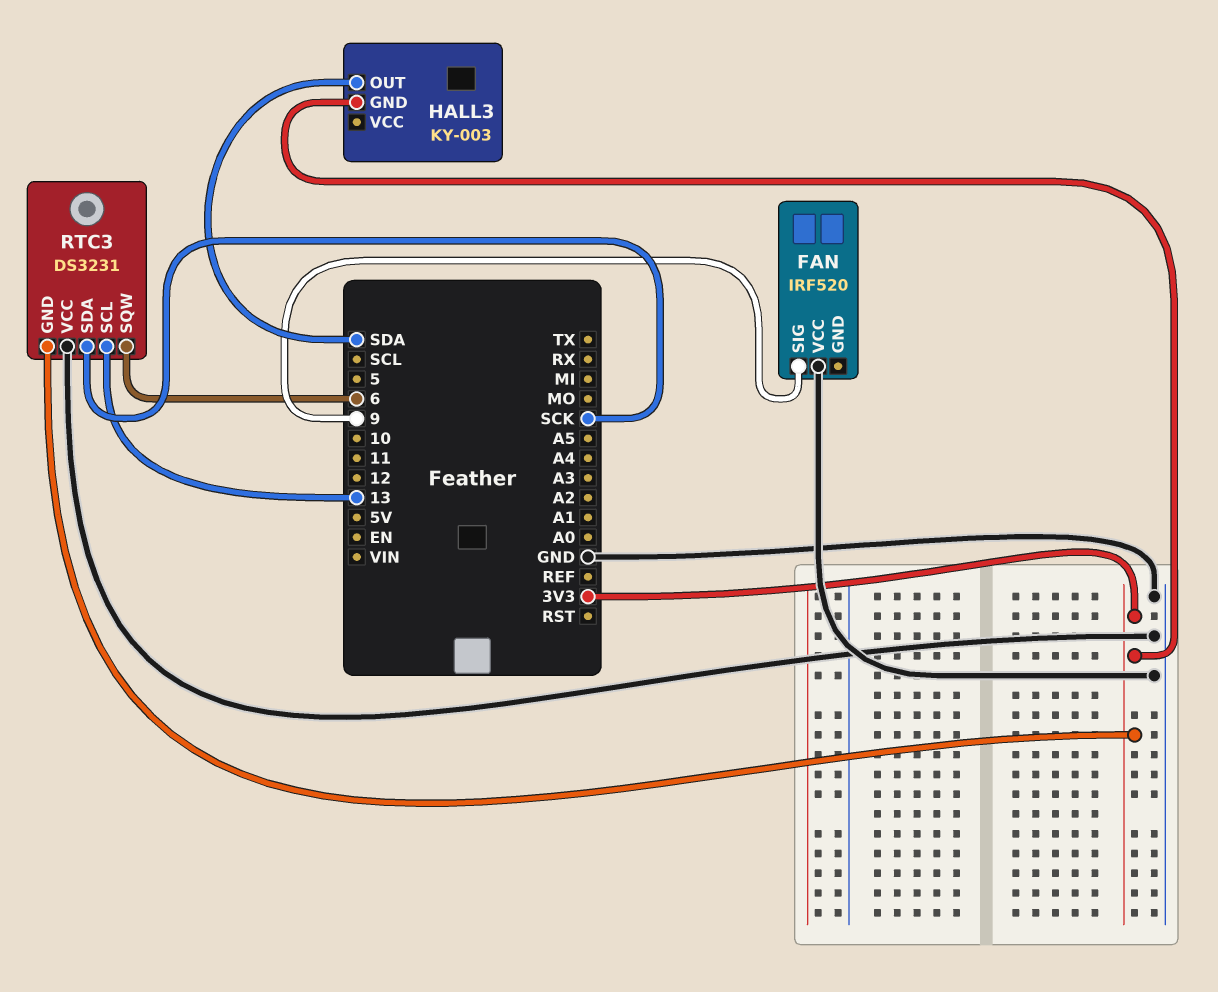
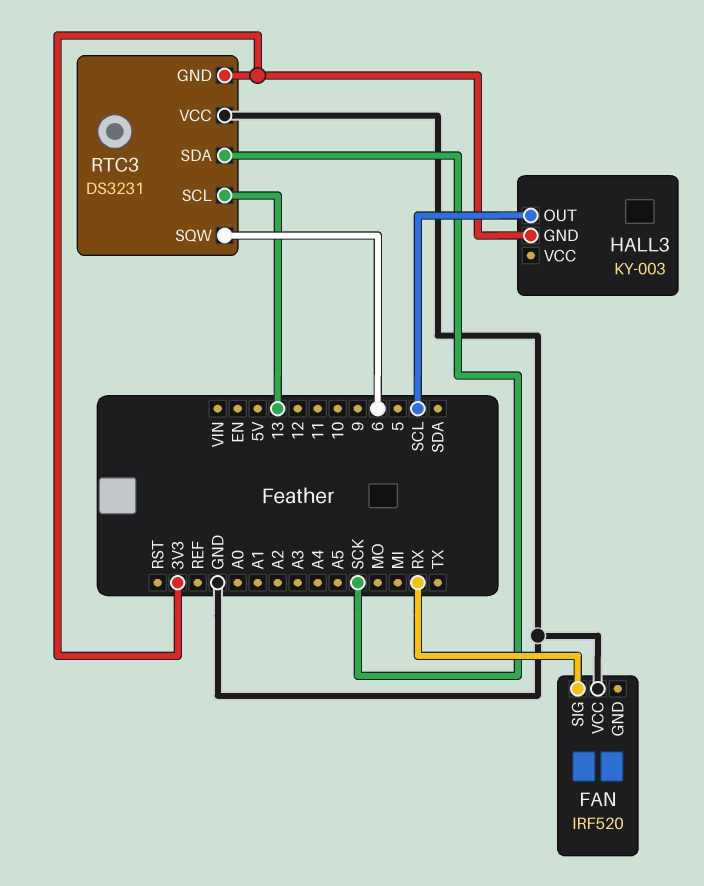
FAN pin SIG: 9 -> RX
HALL3 pin OUT: SDA -> SCL

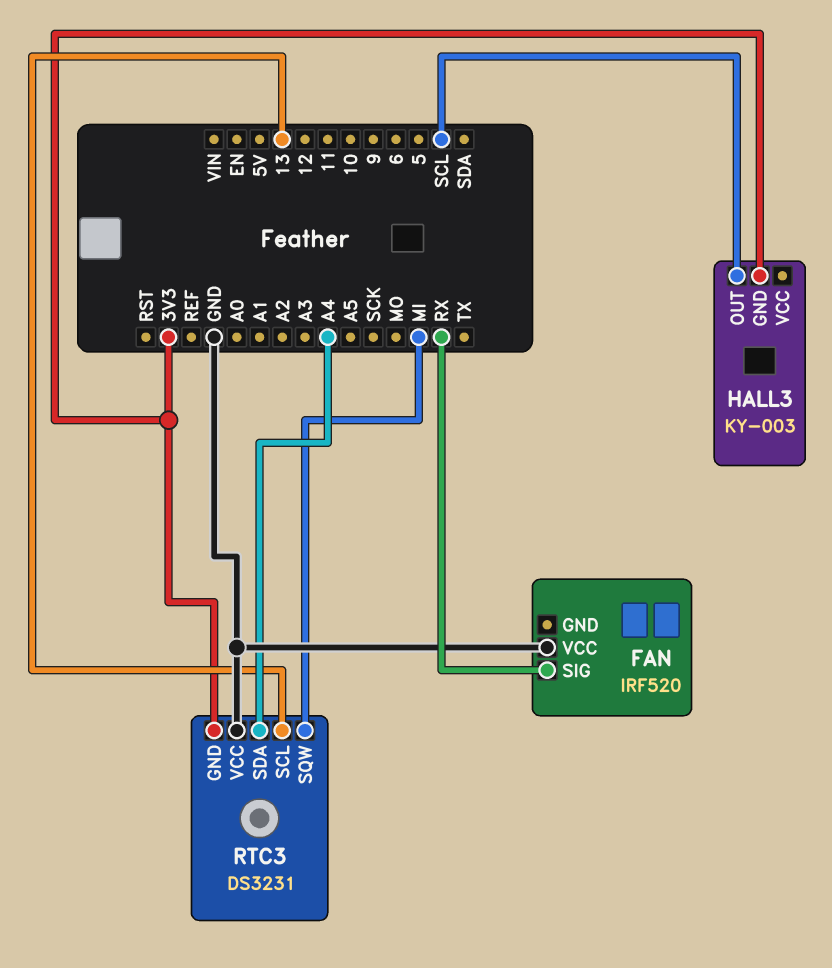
RTC3 pin SDA: SCK -> A4
RTC3 pin SQW: 6 -> MI

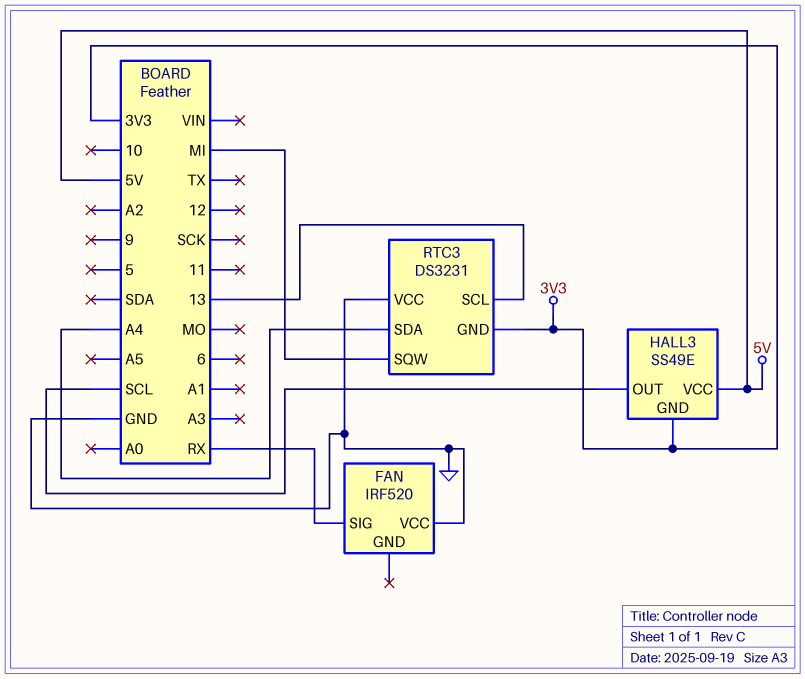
HALL3: KY-003 -> SS49E
HALL3 pin VCC: none -> 5V

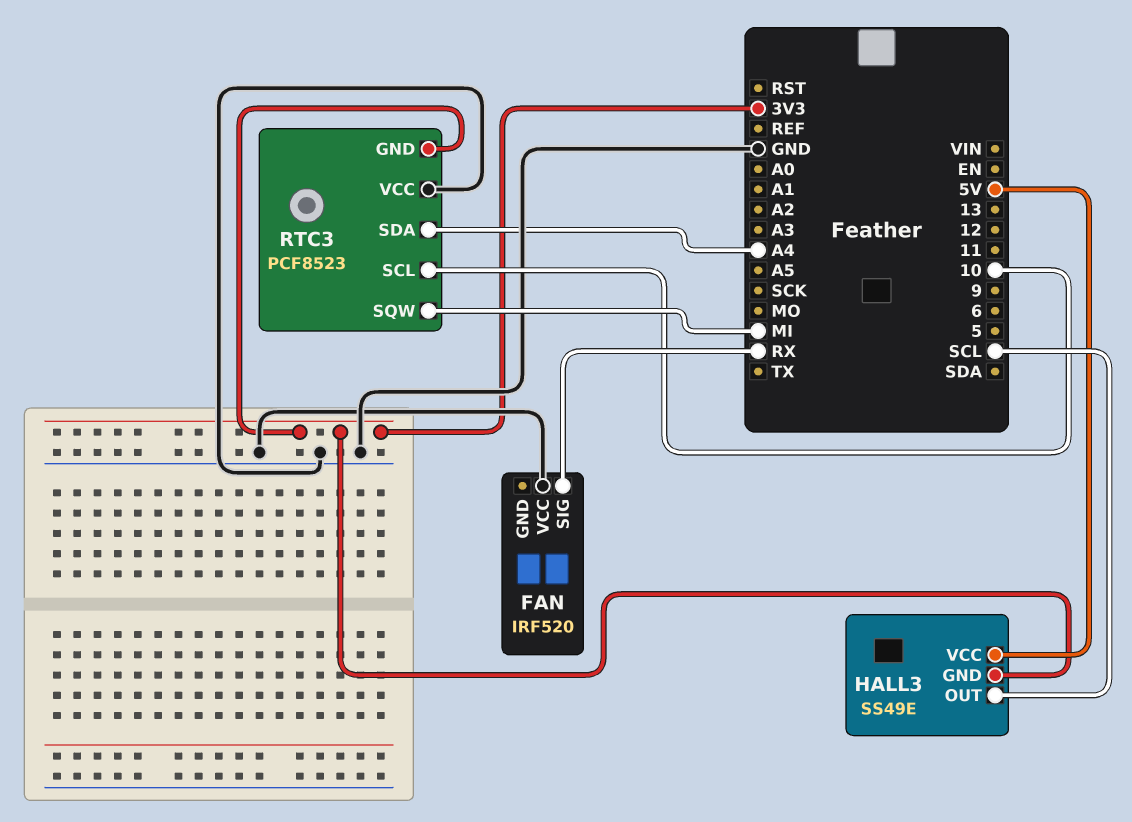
RTC3: DS3231 -> PCF8523
RTC3 pin SCL: 13 -> 10

